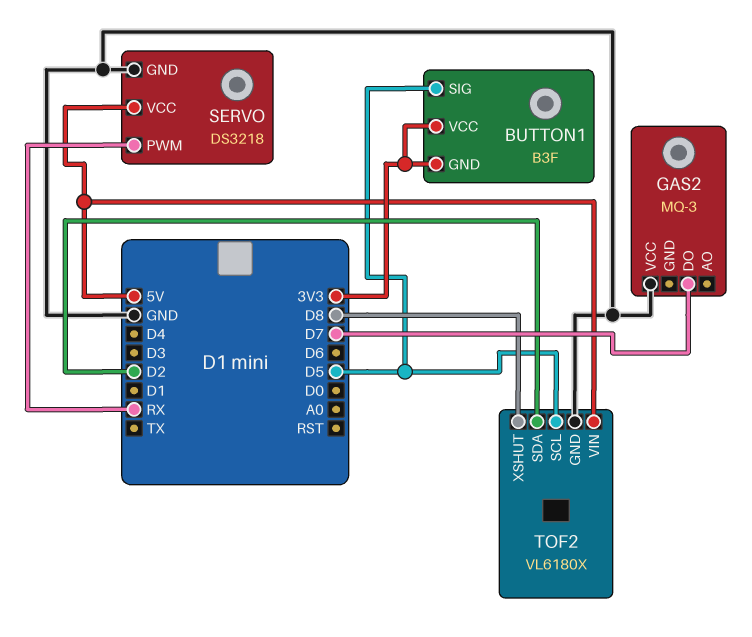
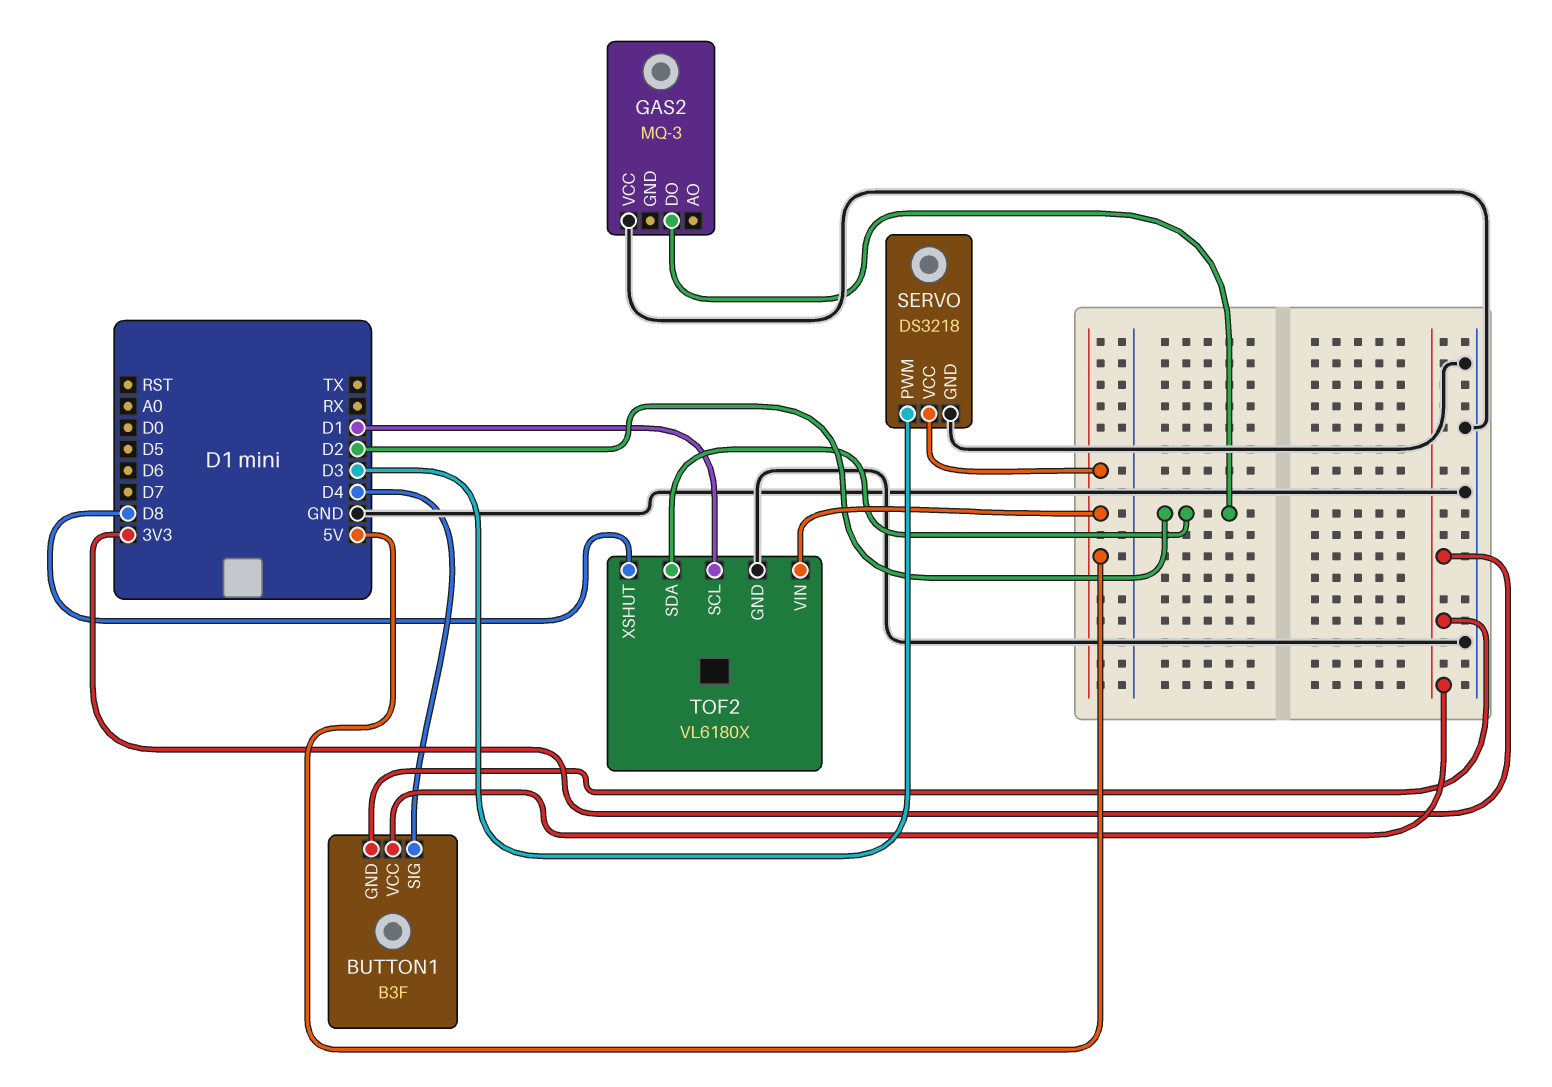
BUTTON1 pin SIG: D5 -> D4
GAS2 pin DO: D7 -> D2
SERVO pin PWM: RX -> D3
TOF2 pin SCL: D5 -> D1

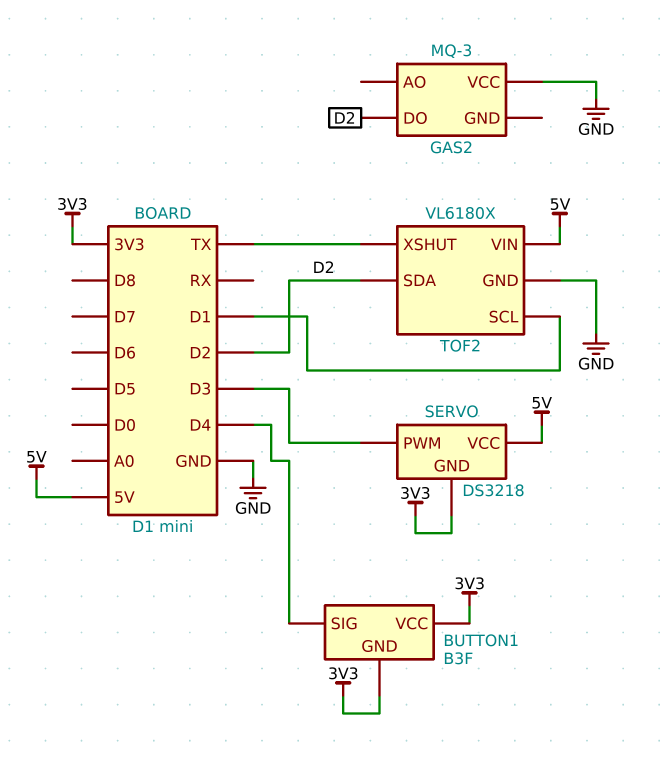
SERVO pin GND: GND -> 3V3
TOF2 pin XSHUT: D8 -> TX

